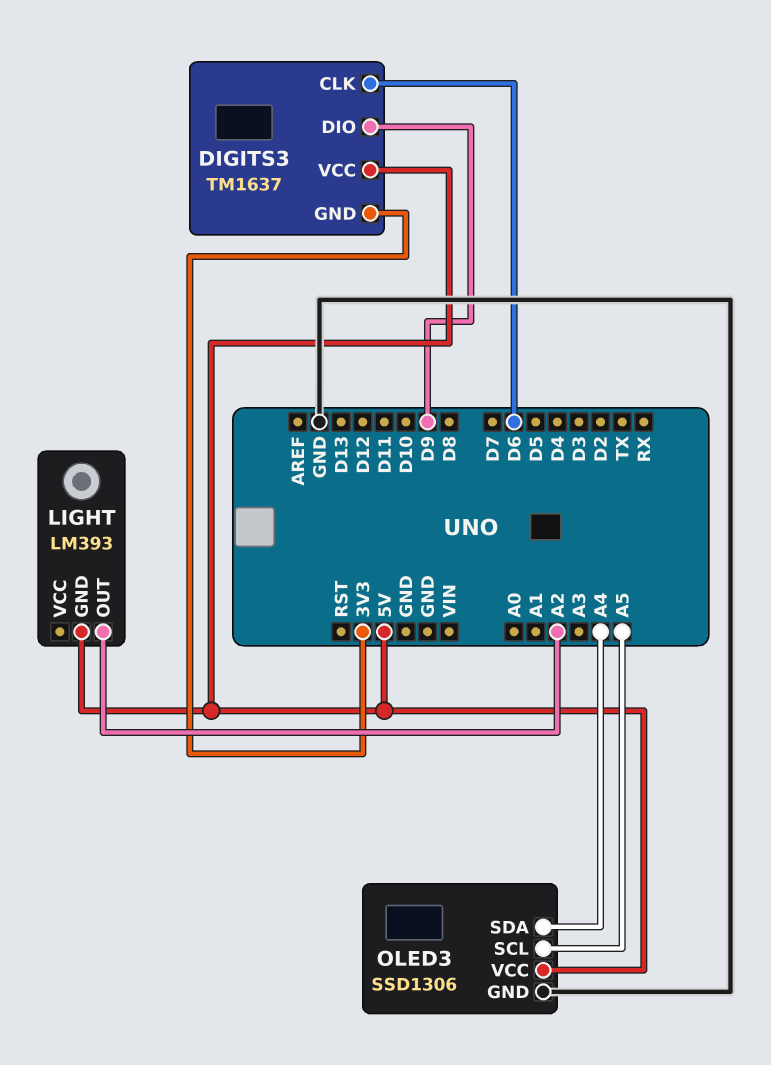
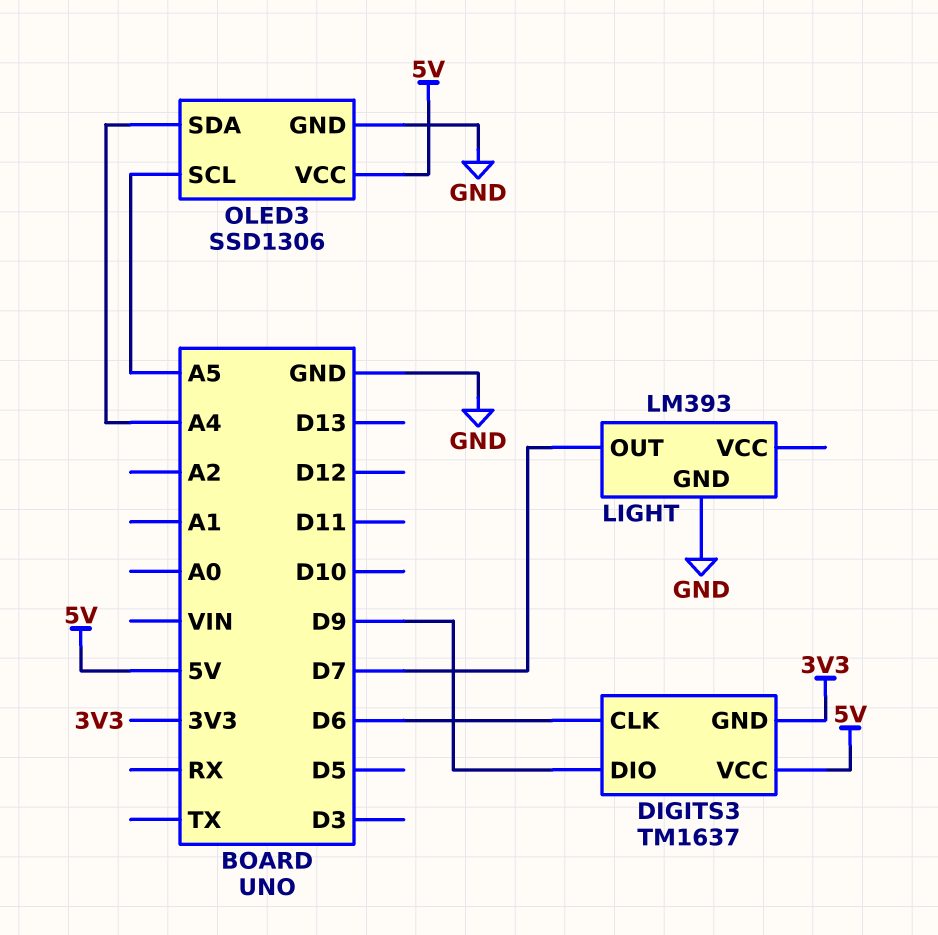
LIGHT pin GND: 5V -> GND
LIGHT pin OUT: A2 -> D7

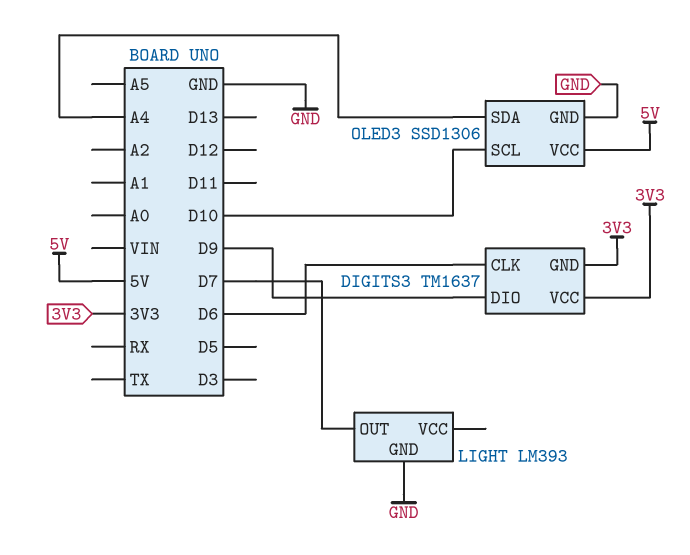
DIGITS3 pin VCC: 5V -> 3V3
OLED3 pin SCL: A5 -> D10

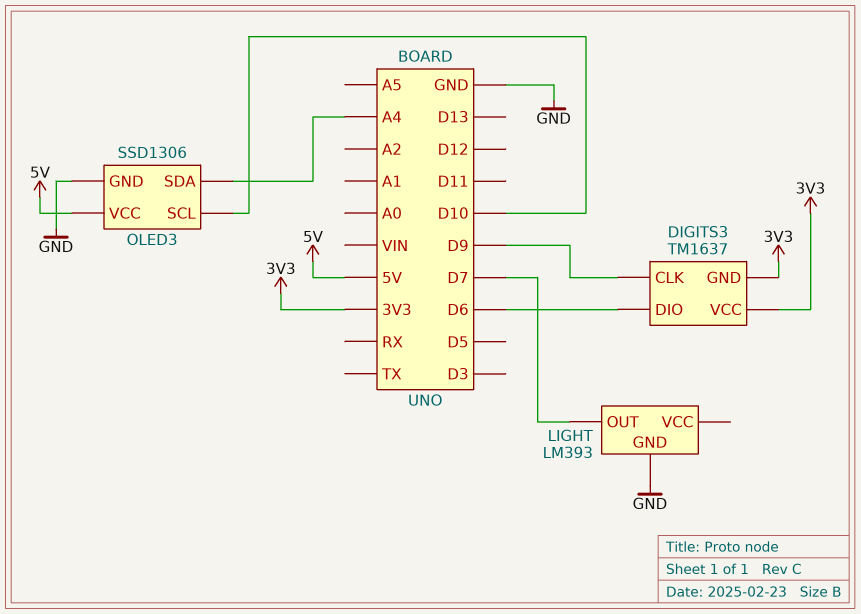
DIGITS3 pin CLK: D6 -> D9
DIGITS3 pin DIO: D9 -> D6

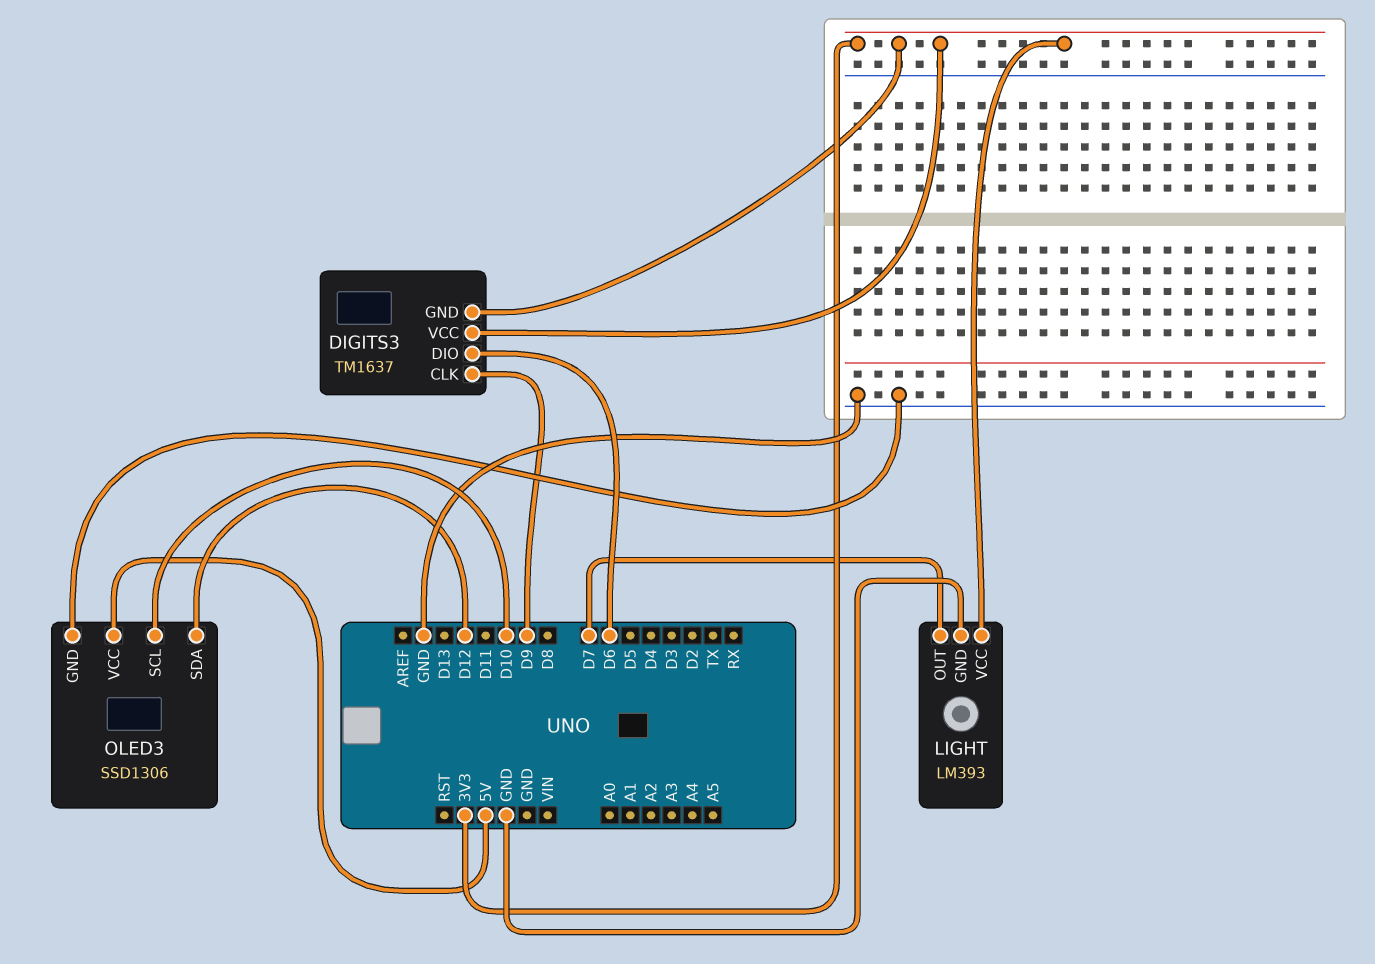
LIGHT pin VCC: none -> 3V3
OLED3 pin SDA: A4 -> D12

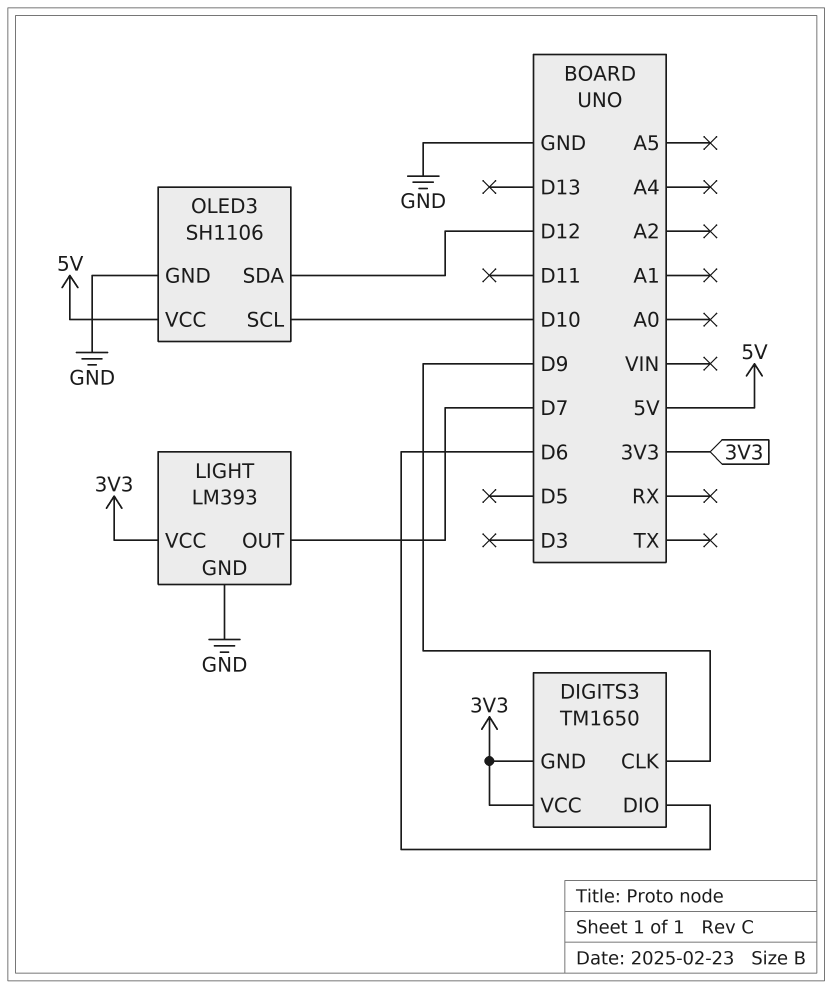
DIGITS3: TM1637 -> TM1650
OLED3: SSD1306 -> SH1106

